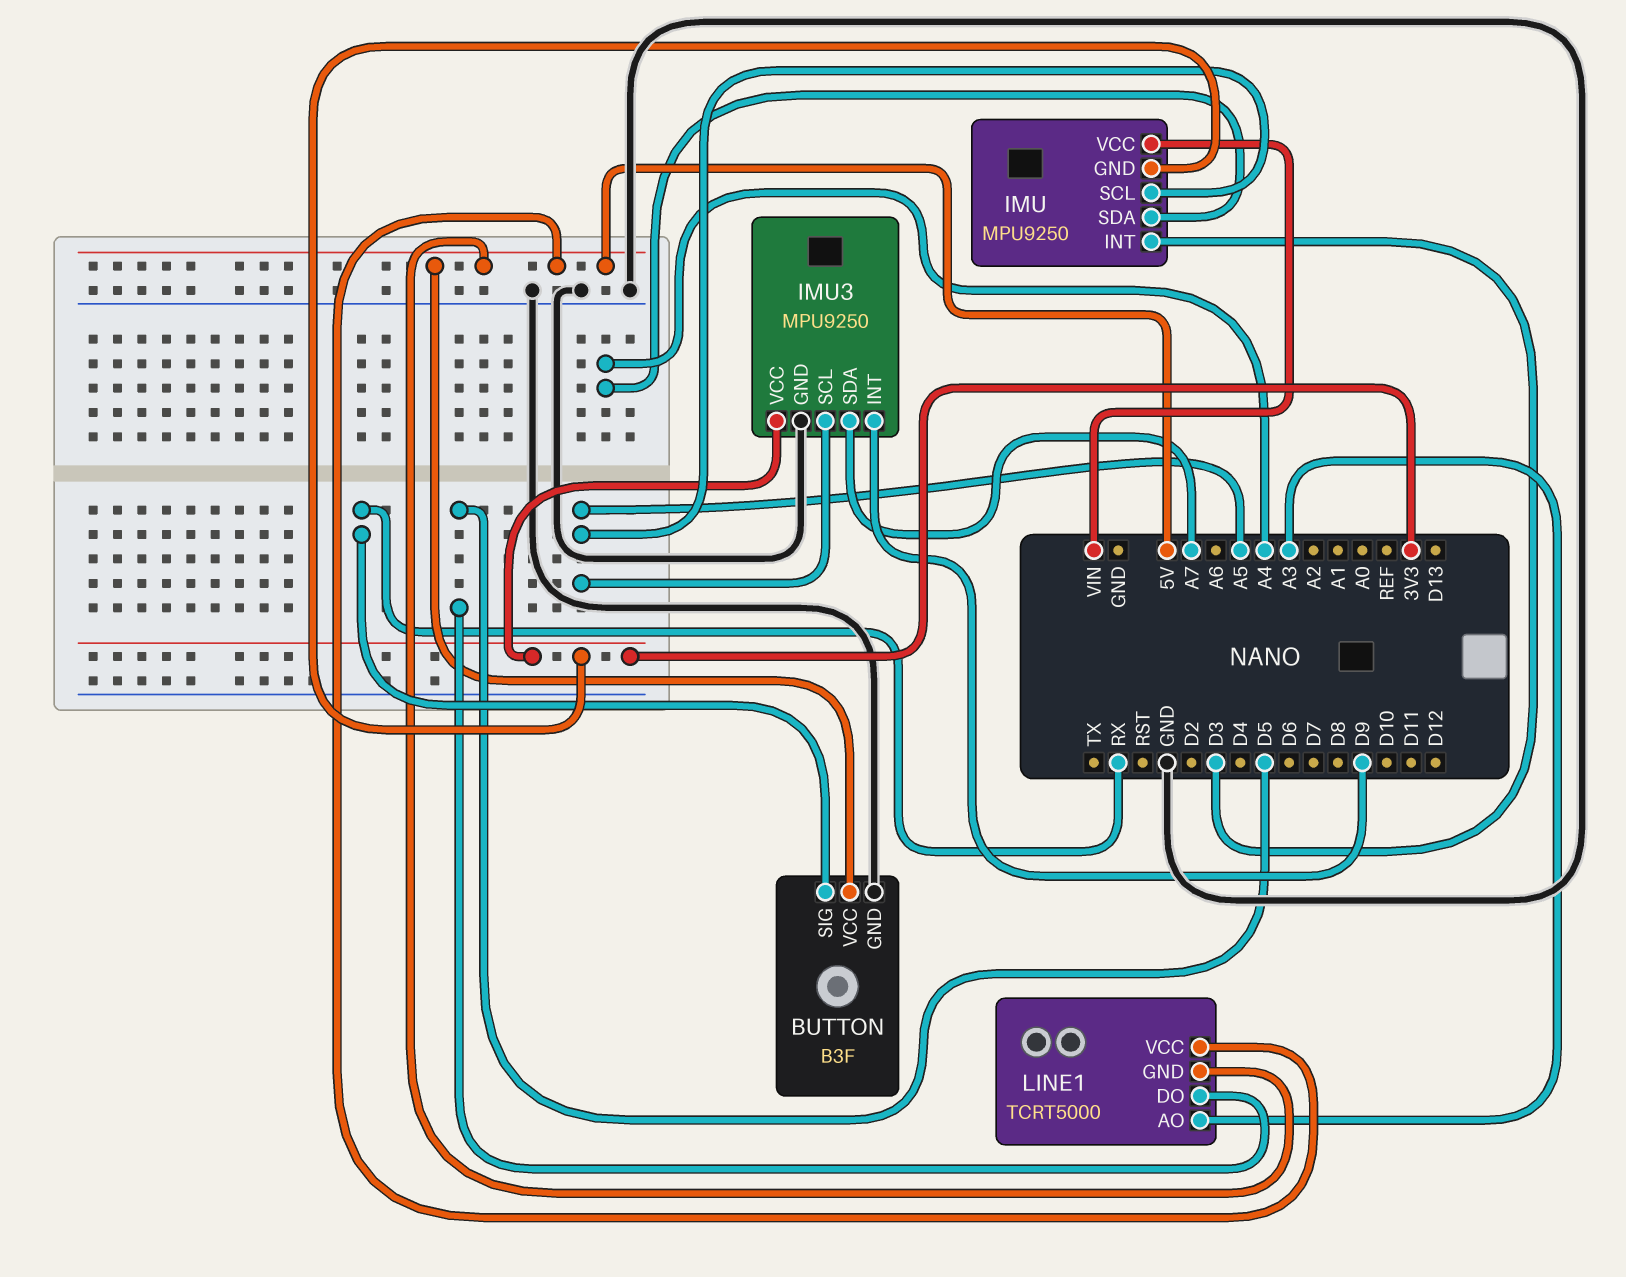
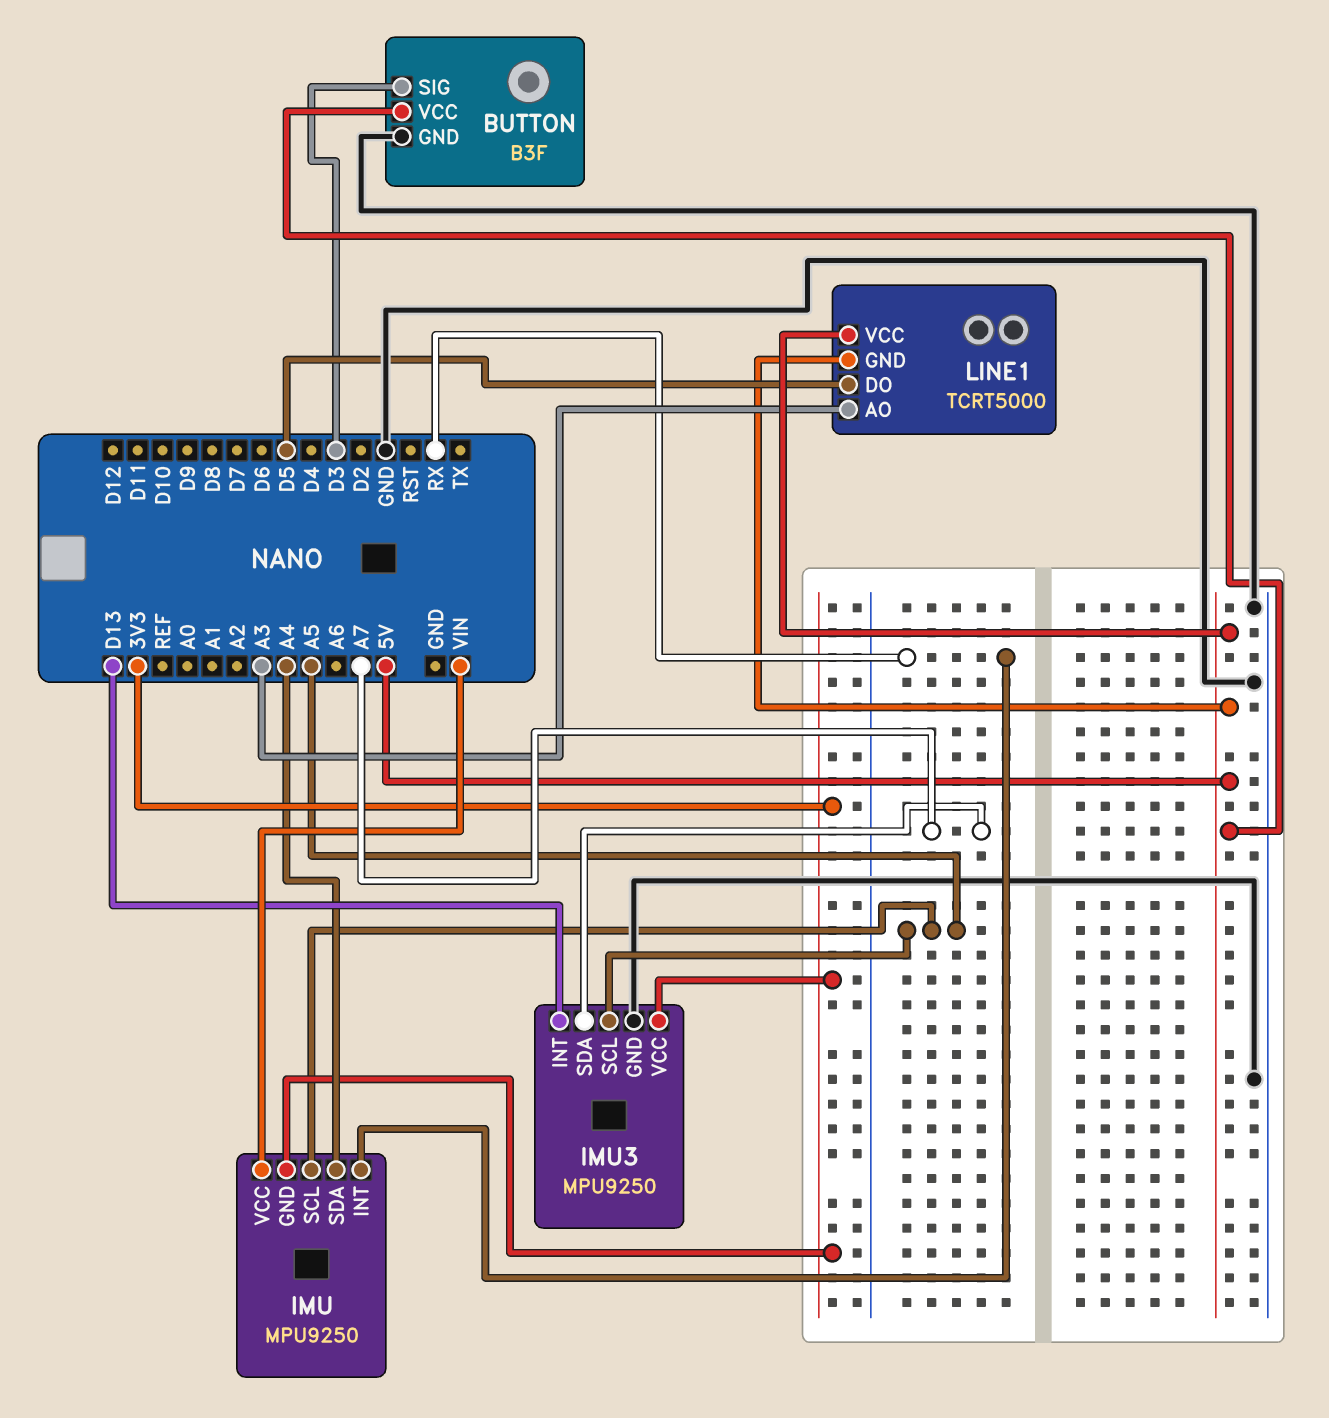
BUTTON pin SIG: RX -> D3
IMU pin INT: D3 -> RX
IMU3 pin INT: D9 -> D13

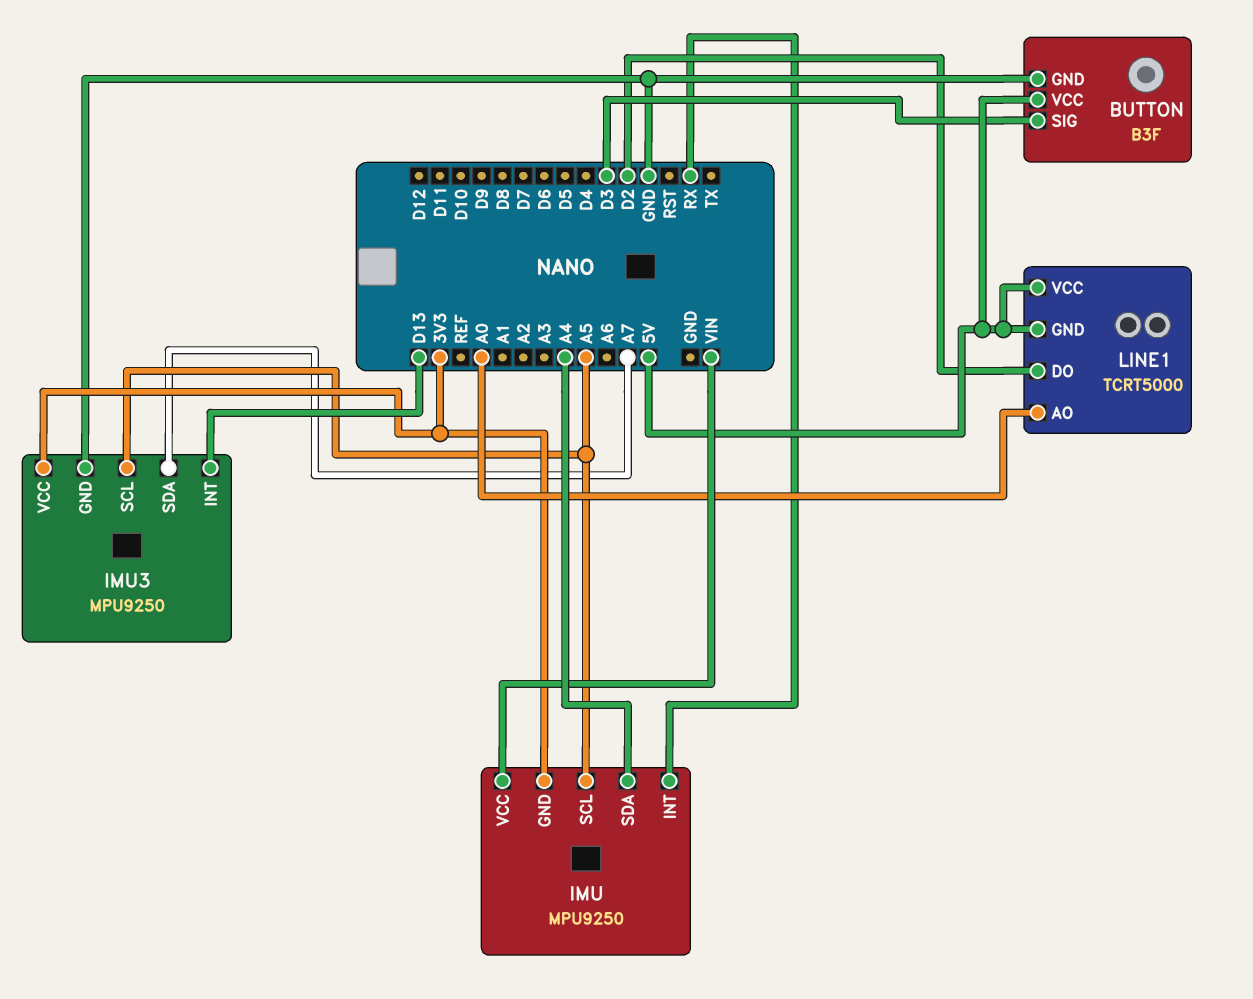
LINE1 pin AO: A3 -> A0
LINE1 pin DO: D5 -> D2

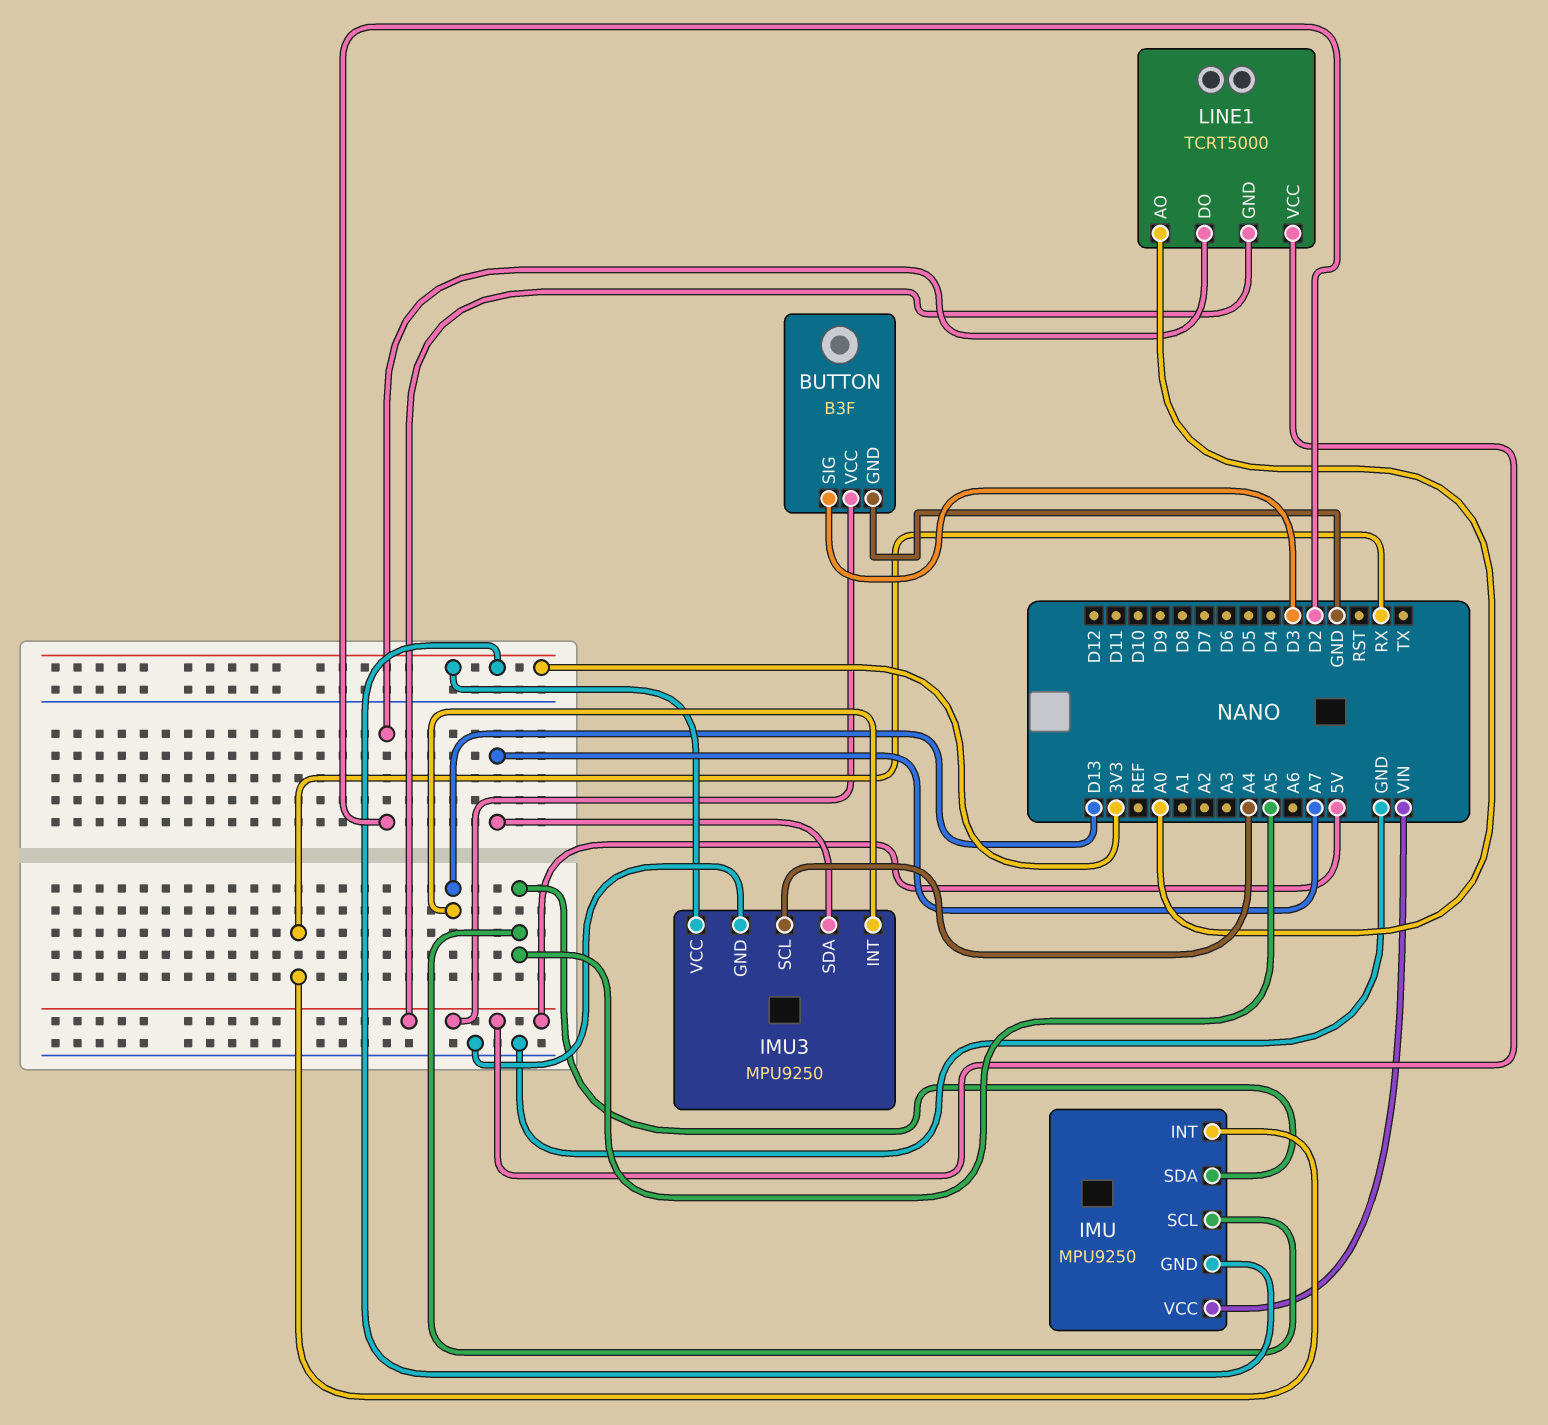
IMU pin SDA: A4 -> A5
IMU3 pin SCL: A5 -> A4

